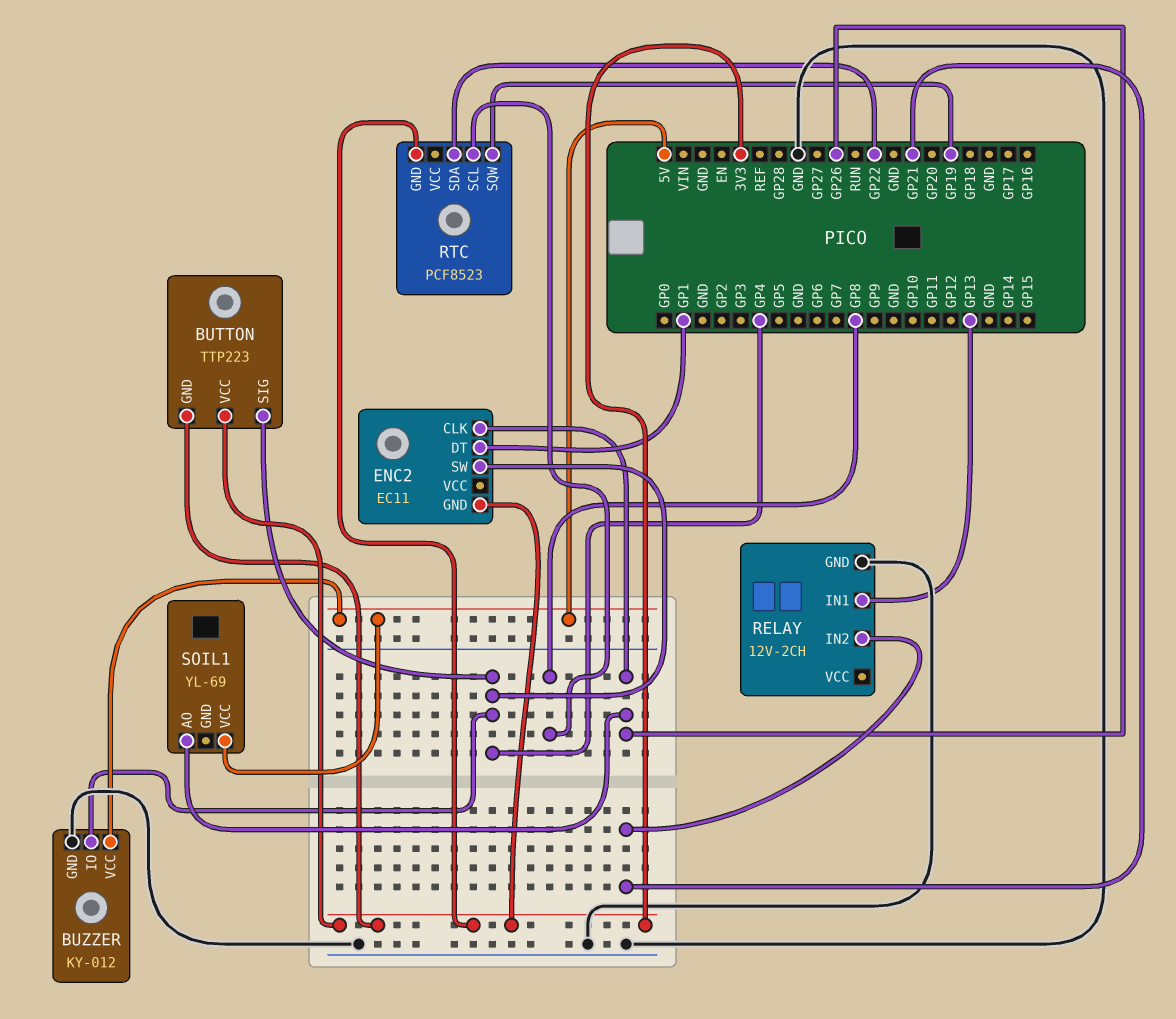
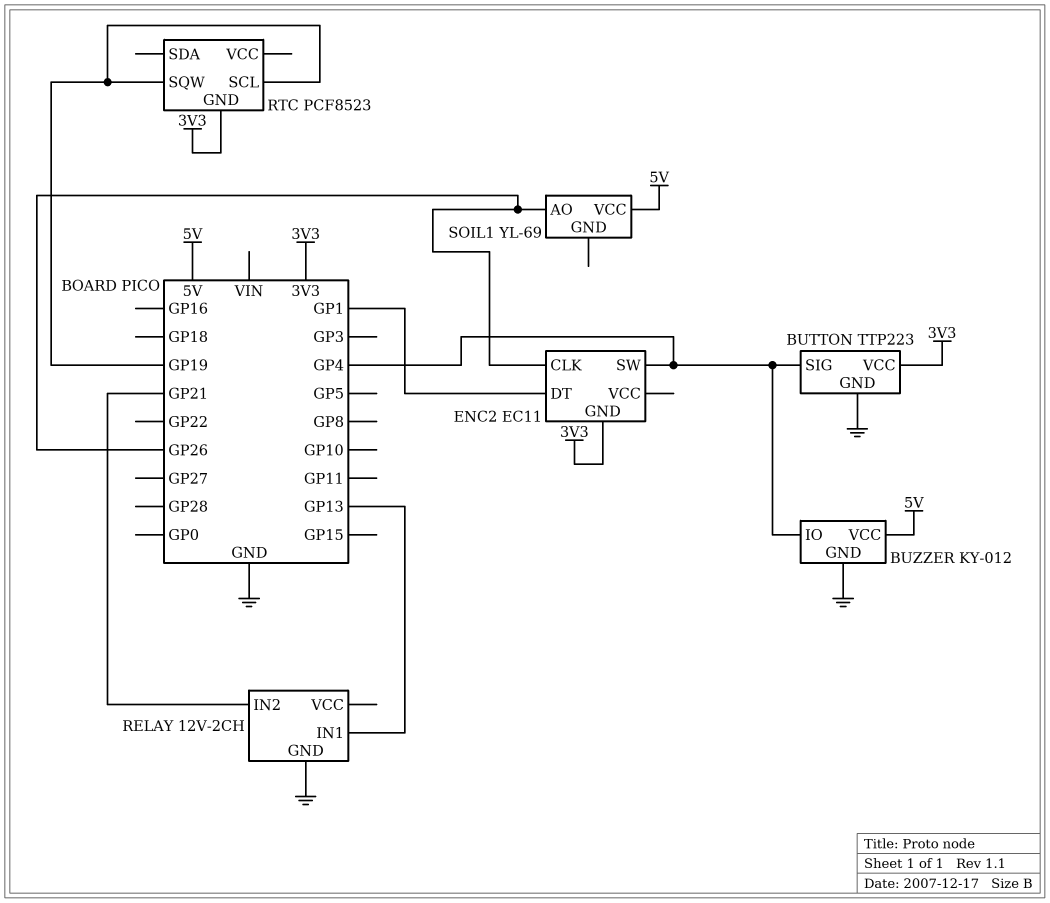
BUTTON pin GND: 3V3 -> GND
RTC pin SCL: GP8 -> GP19
RTC pin SDA: GP22 -> none

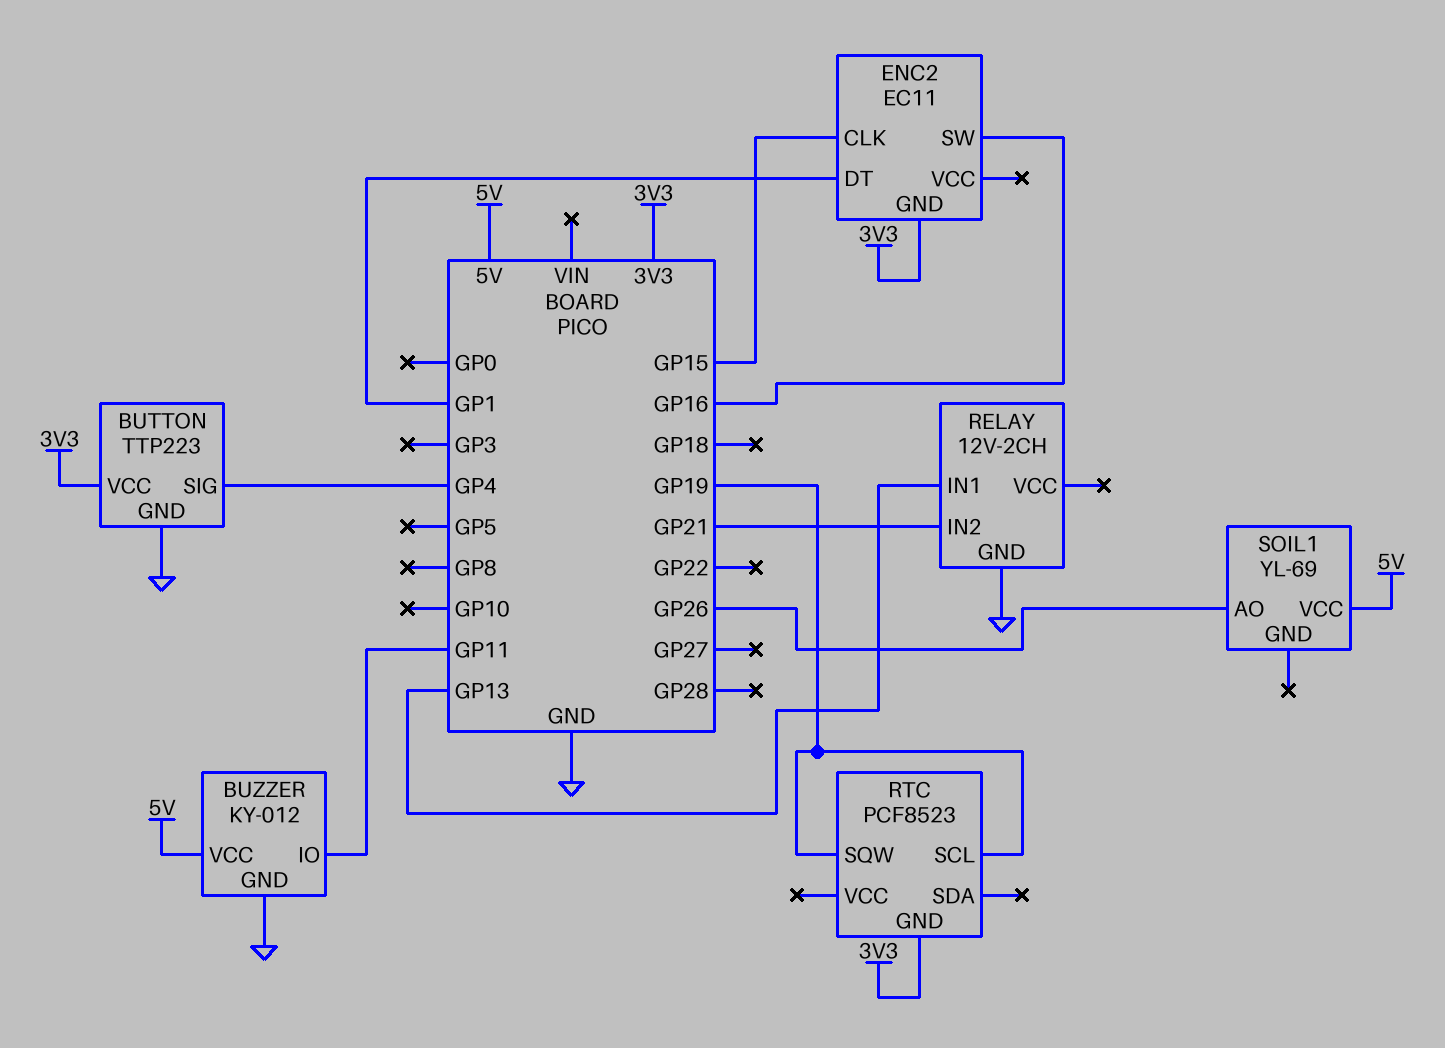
BUZZER pin IO: GP4 -> GP11
ENC2 pin CLK: GP26 -> GP15
ENC2 pin SW: GP4 -> GP16

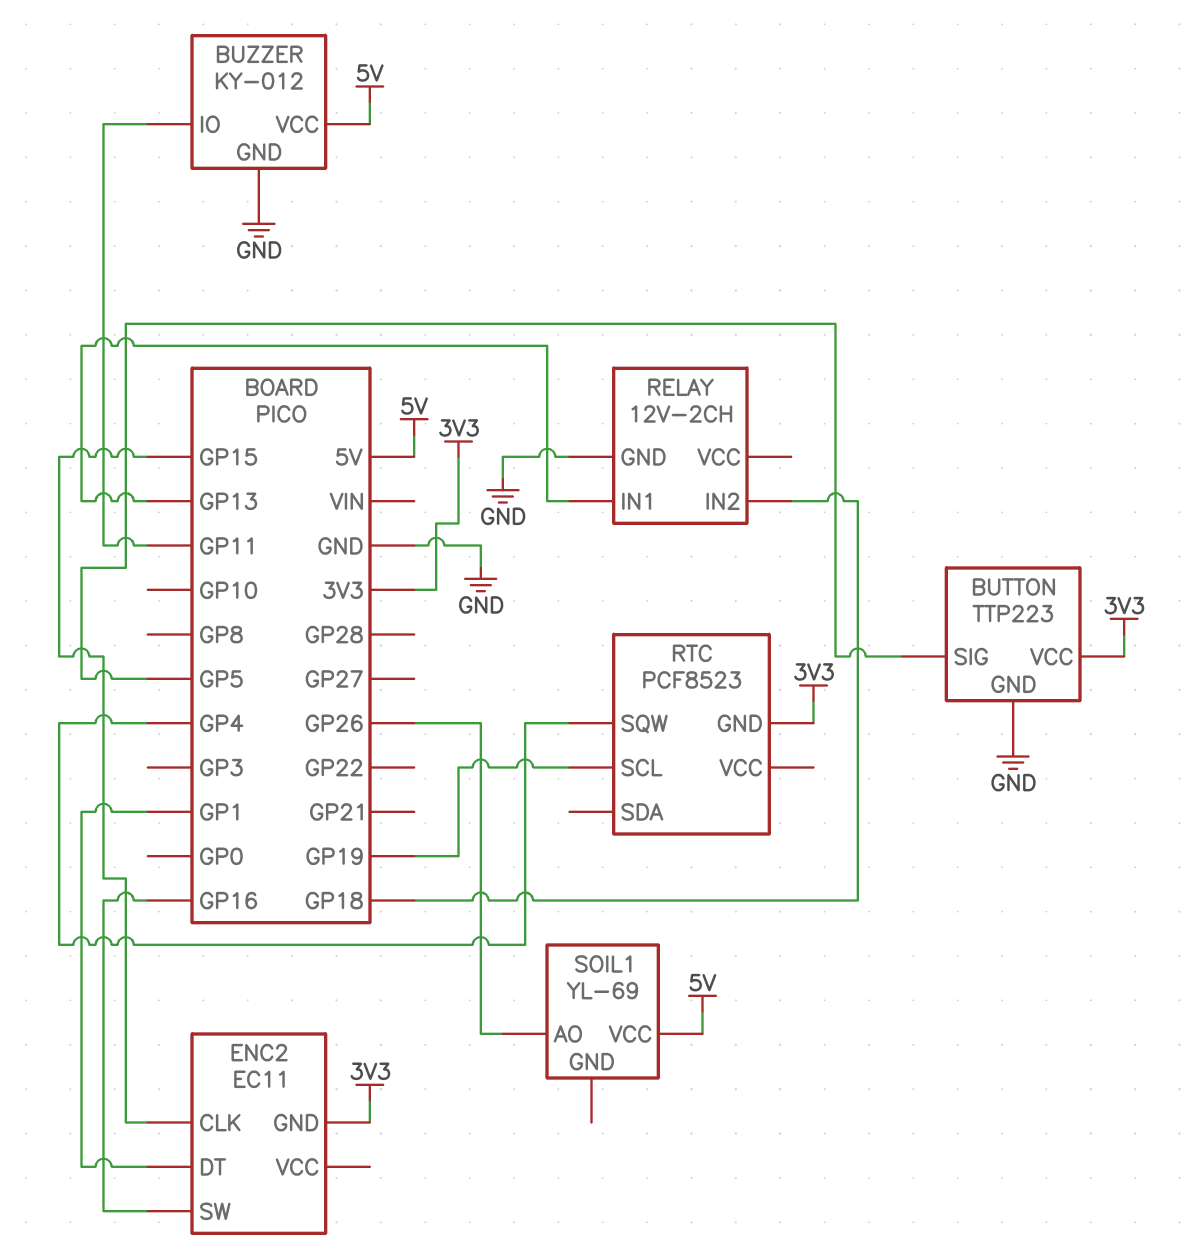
BUTTON pin SIG: GP4 -> GP5
RELAY pin IN2: GP21 -> GP18
RTC pin SQW: GP19 -> GP4

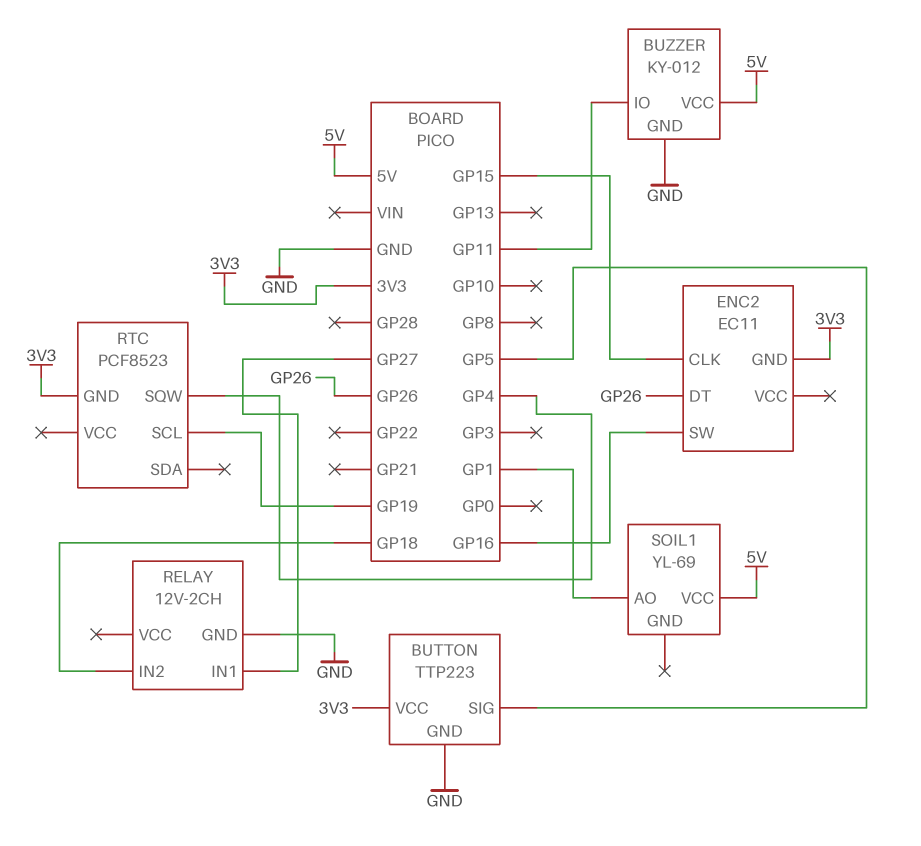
ENC2 pin DT: GP1 -> GP26
RELAY pin IN1: GP13 -> GP27
SOIL1 pin AO: GP26 -> GP1

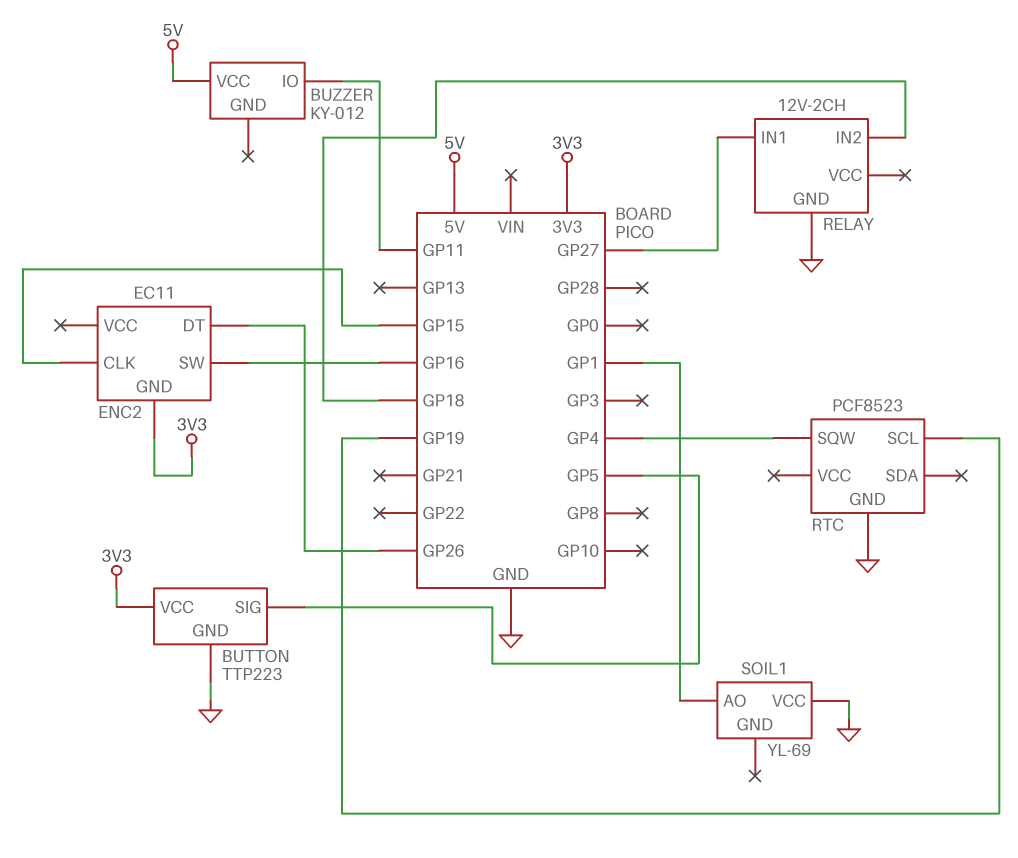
BUZZER pin GND: GND -> none
RTC pin GND: 3V3 -> GND
SOIL1 pin VCC: 5V -> GND

